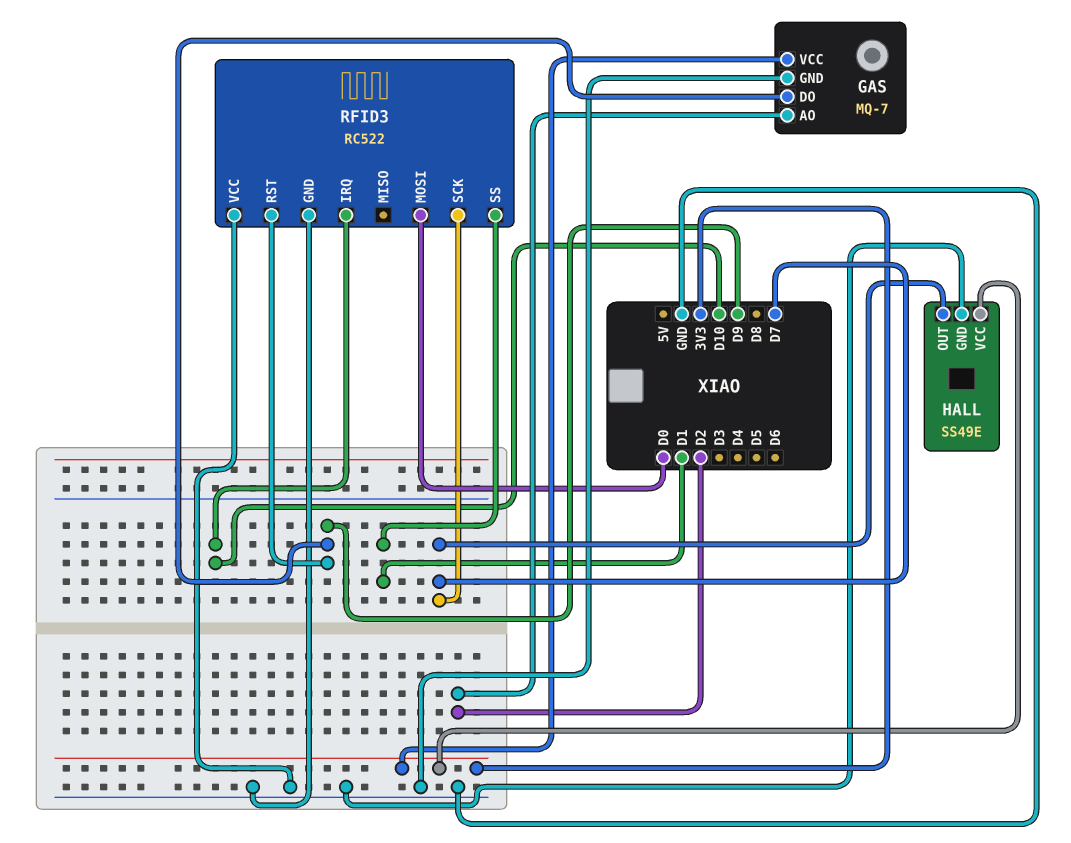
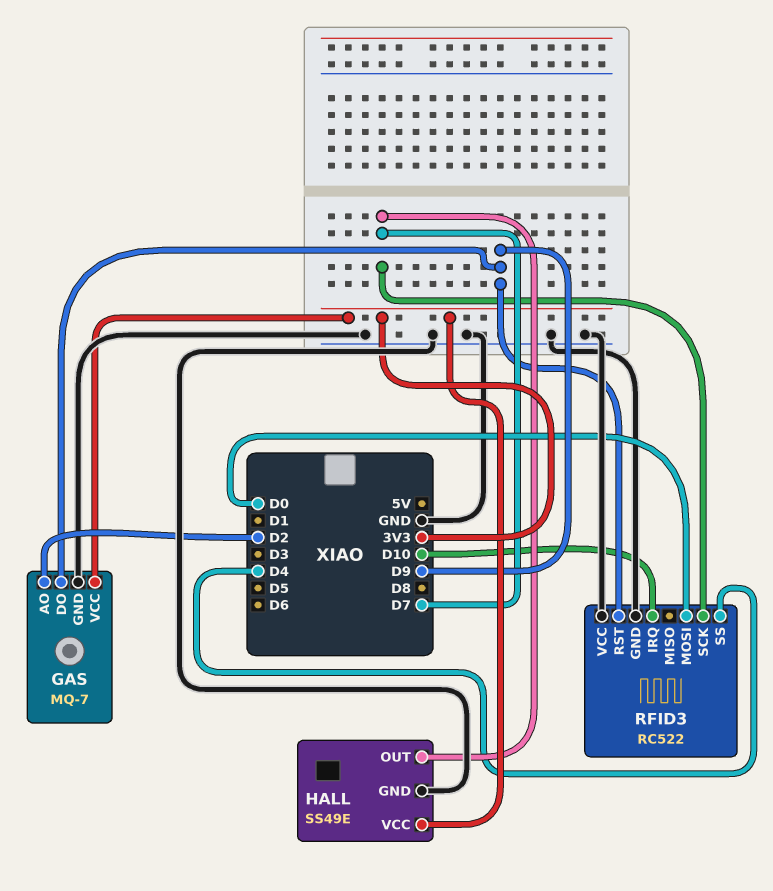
RFID3 pin SS: D1 -> D4

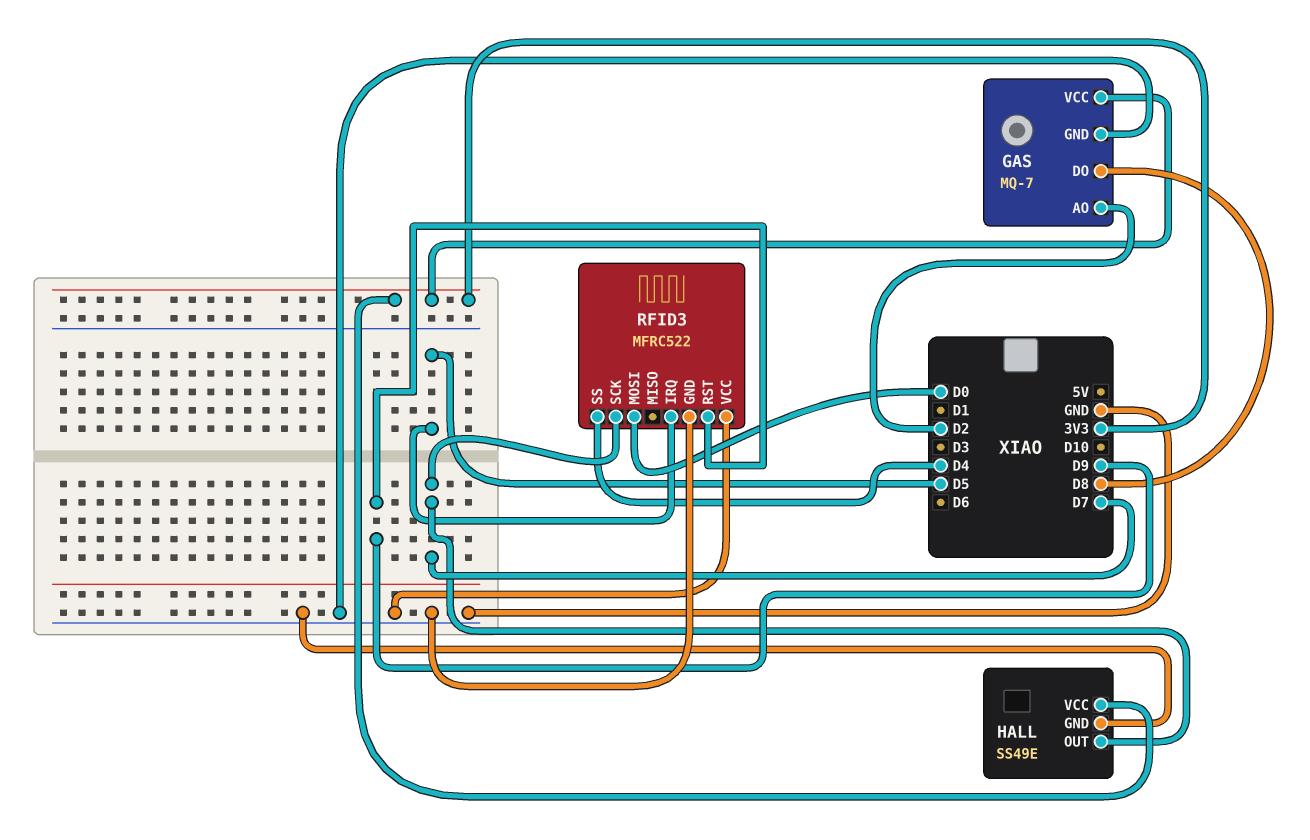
GAS pin DO: D9 -> D8
RFID3: RC522 -> MFRC522
RFID3 pin IRQ: D10 -> D5

